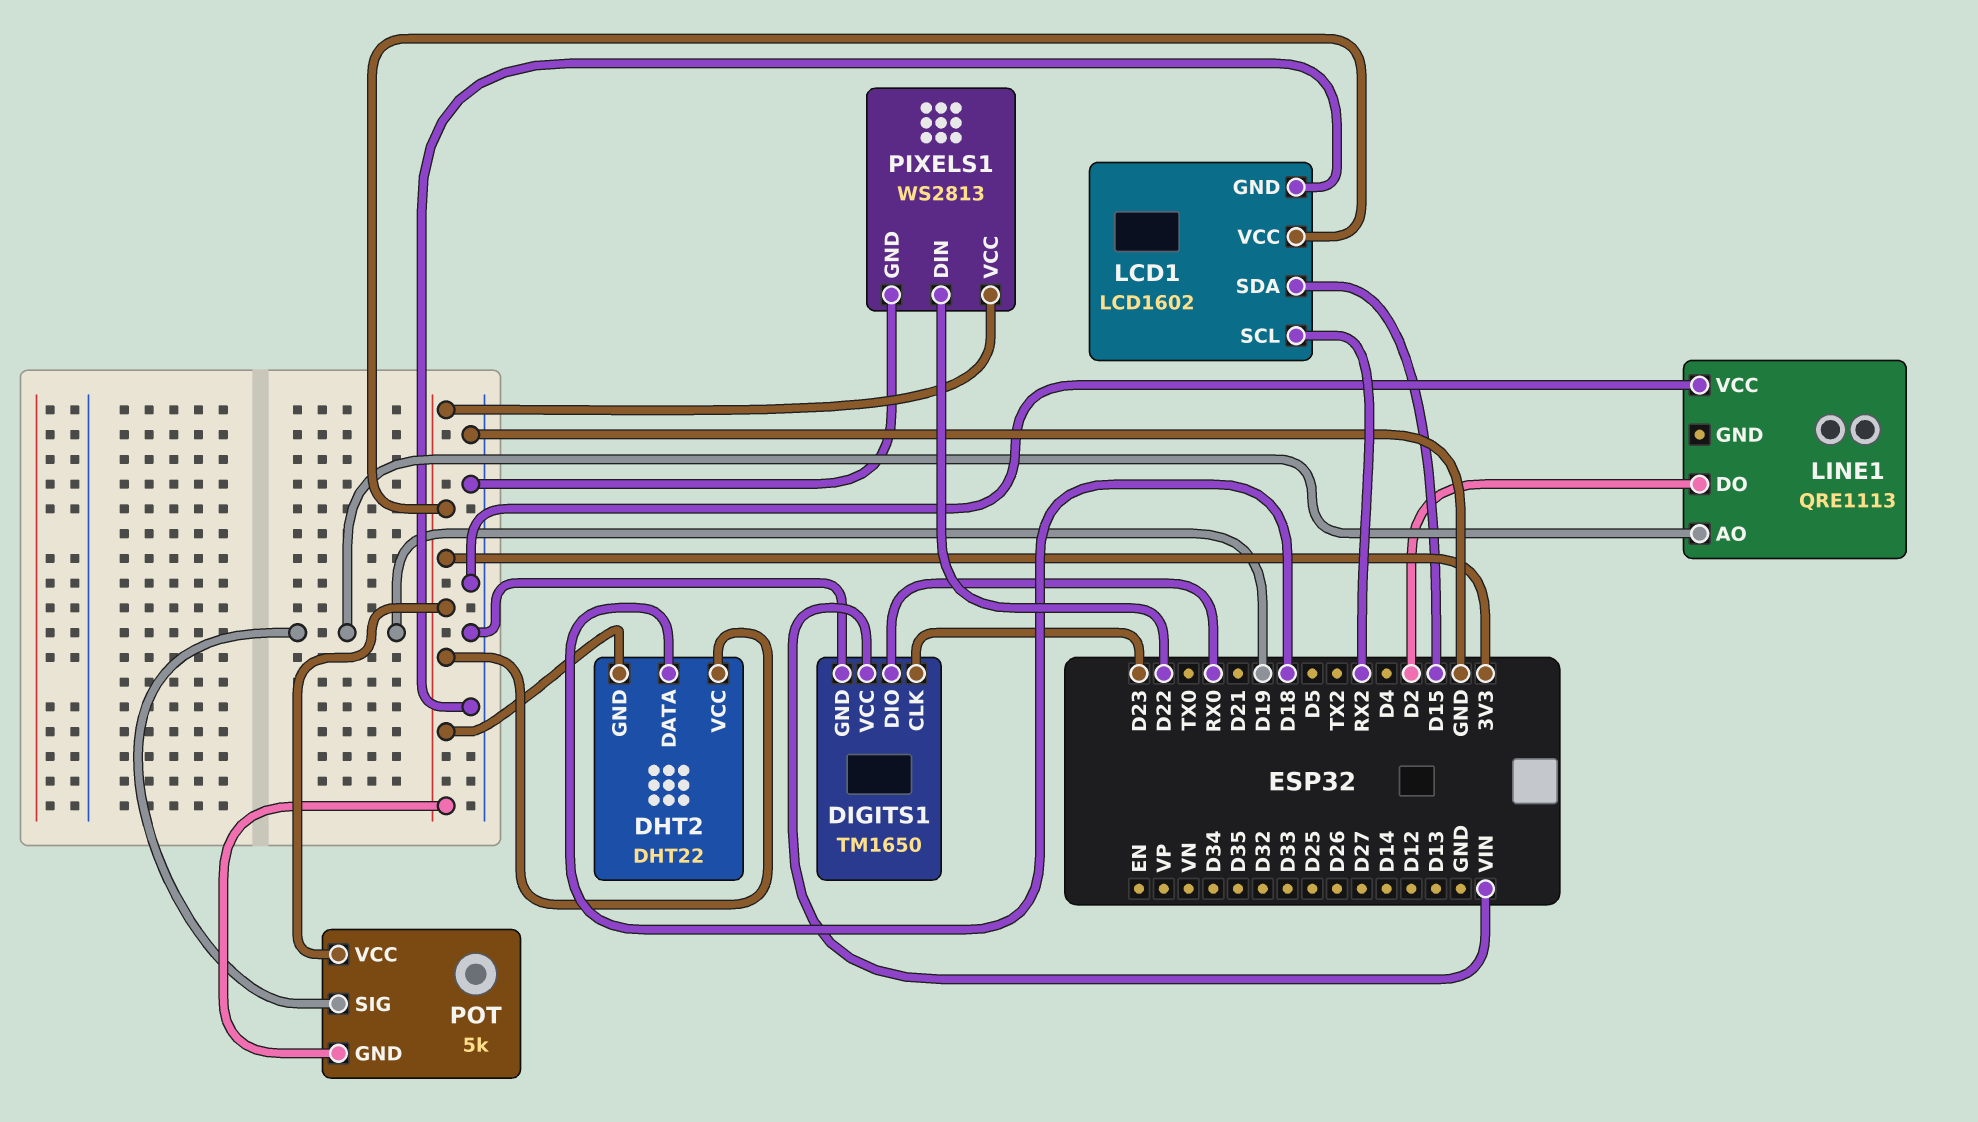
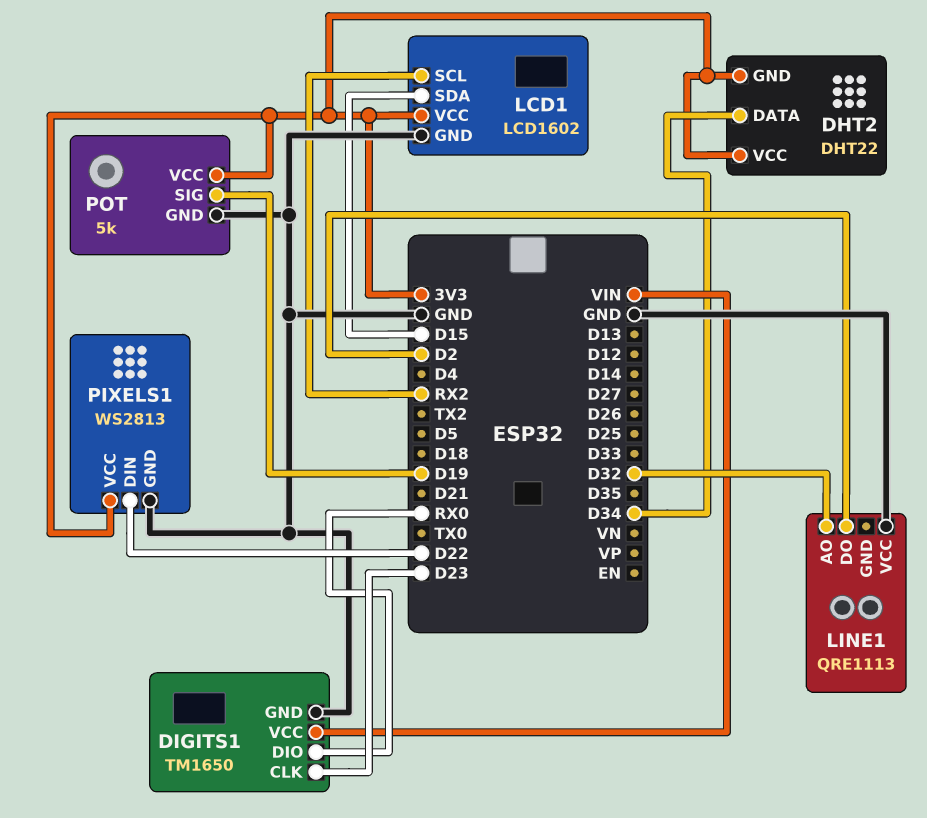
DHT2 pin DATA: D18 -> D34
LINE1 pin AO: D19 -> D32
POT pin GND: 3V3 -> GND

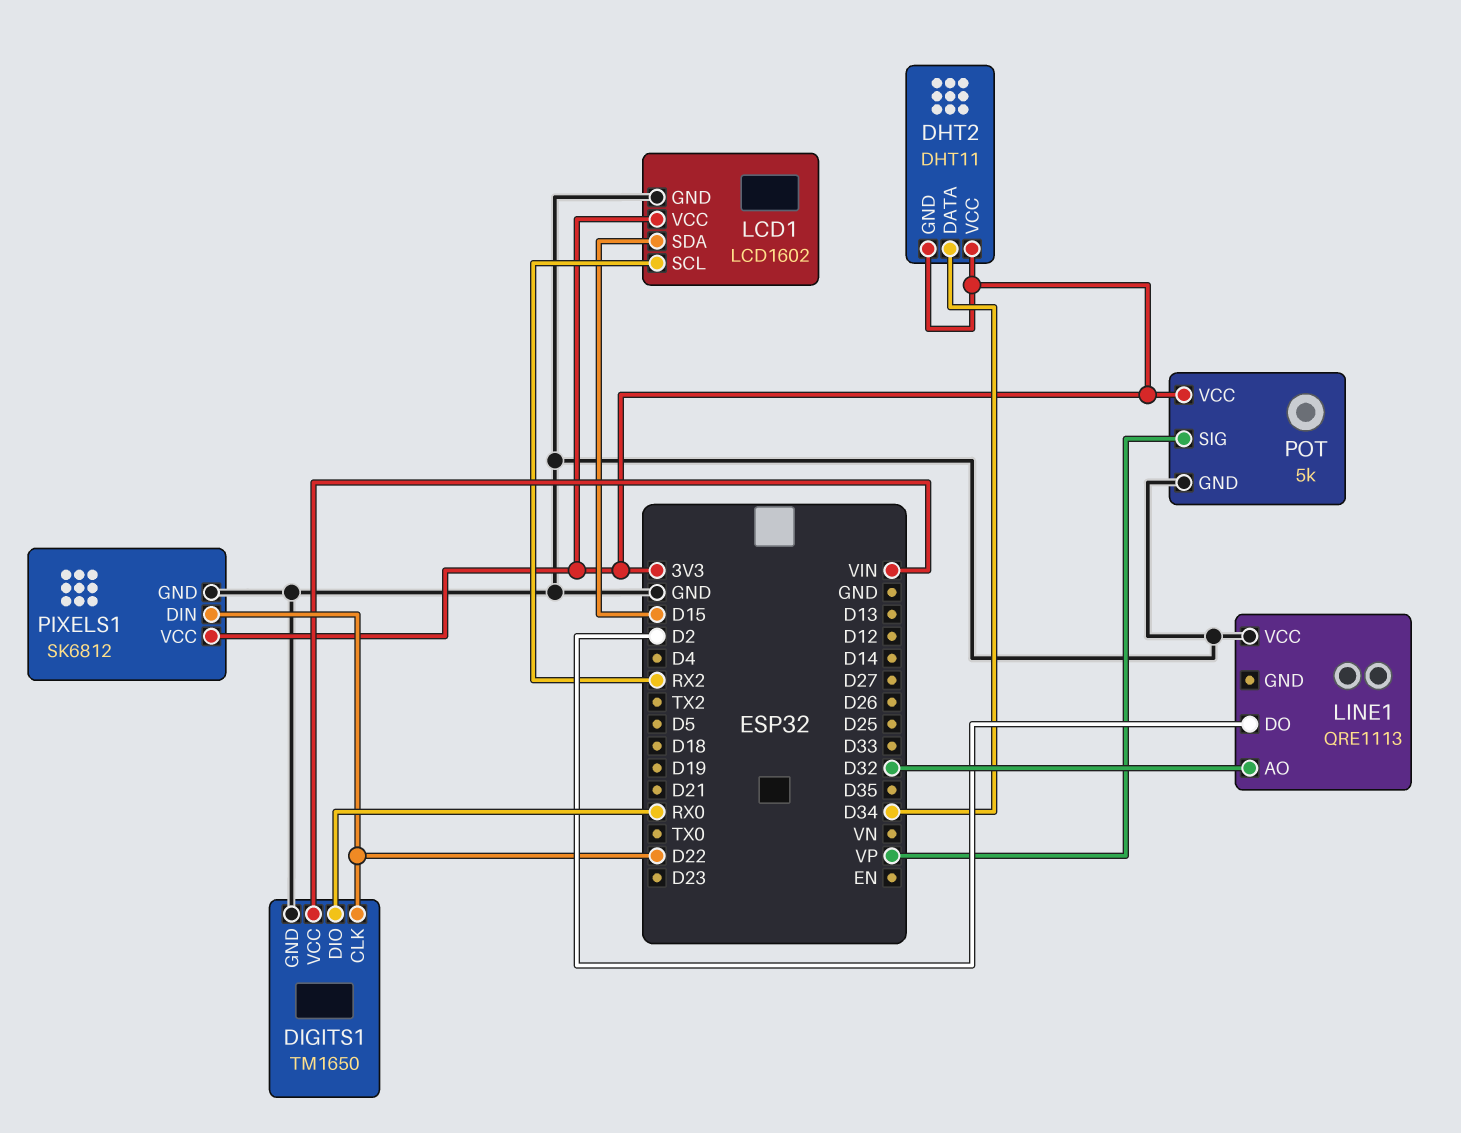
DHT2: DHT22 -> DHT11
DIGITS1 pin CLK: D23 -> D22
PIXELS1: WS2813 -> SK6812
POT pin SIG: D19 -> VP

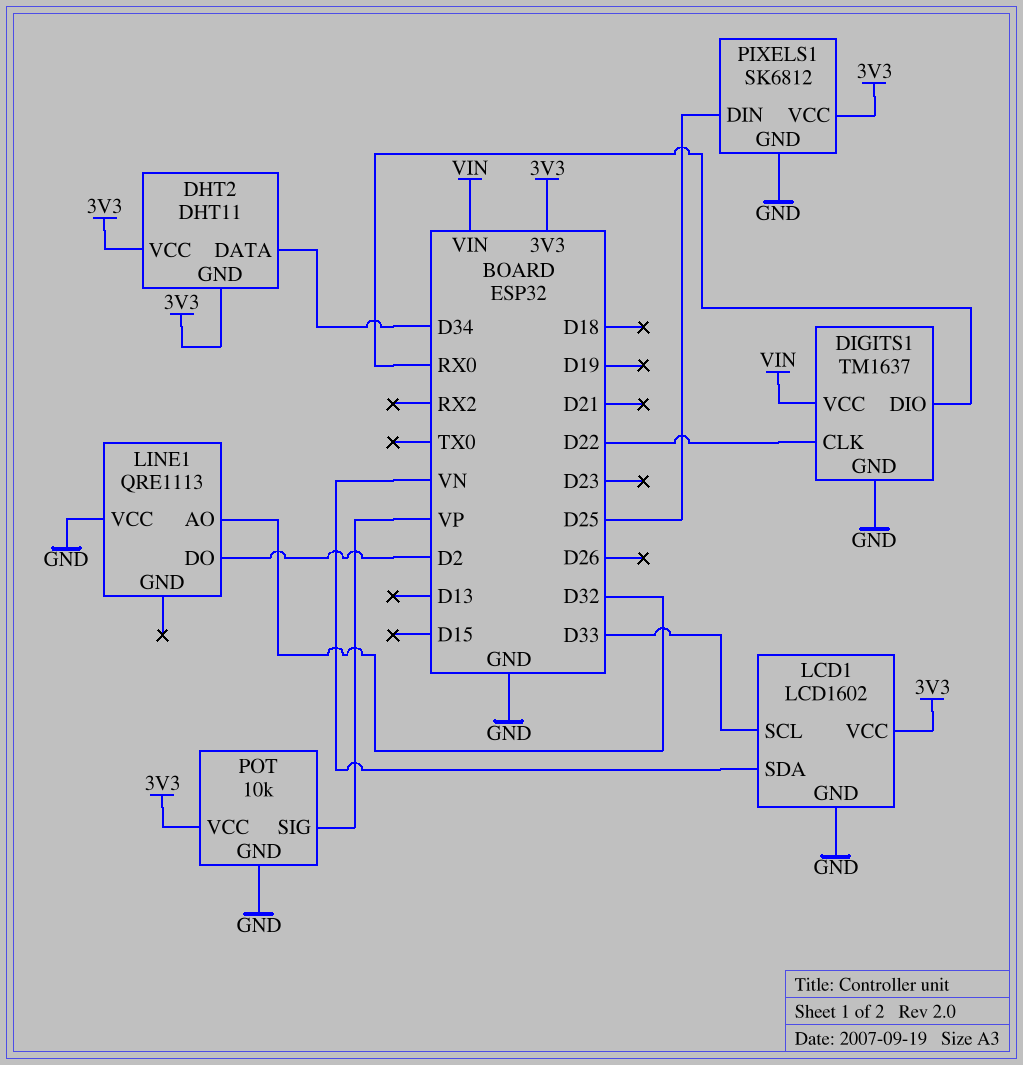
DIGITS1: TM1650 -> TM1637
LCD1 pin SCL: RX2 -> D33
LCD1 pin SDA: D15 -> VN
PIXELS1 pin DIN: D22 -> D25
POT: 5k -> 10k

